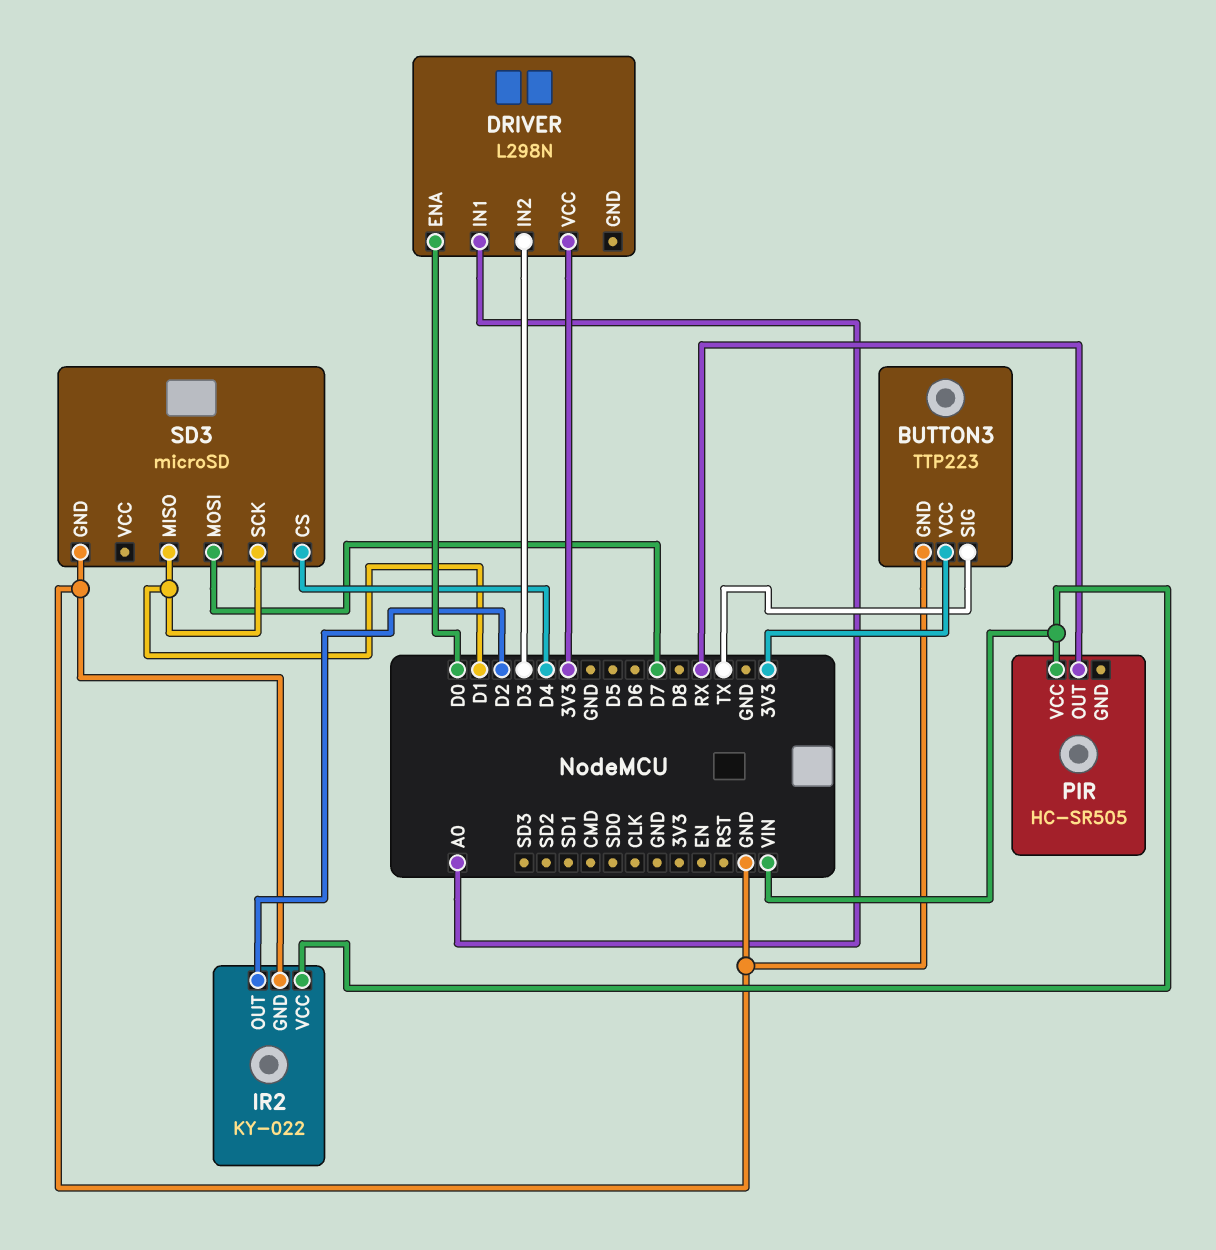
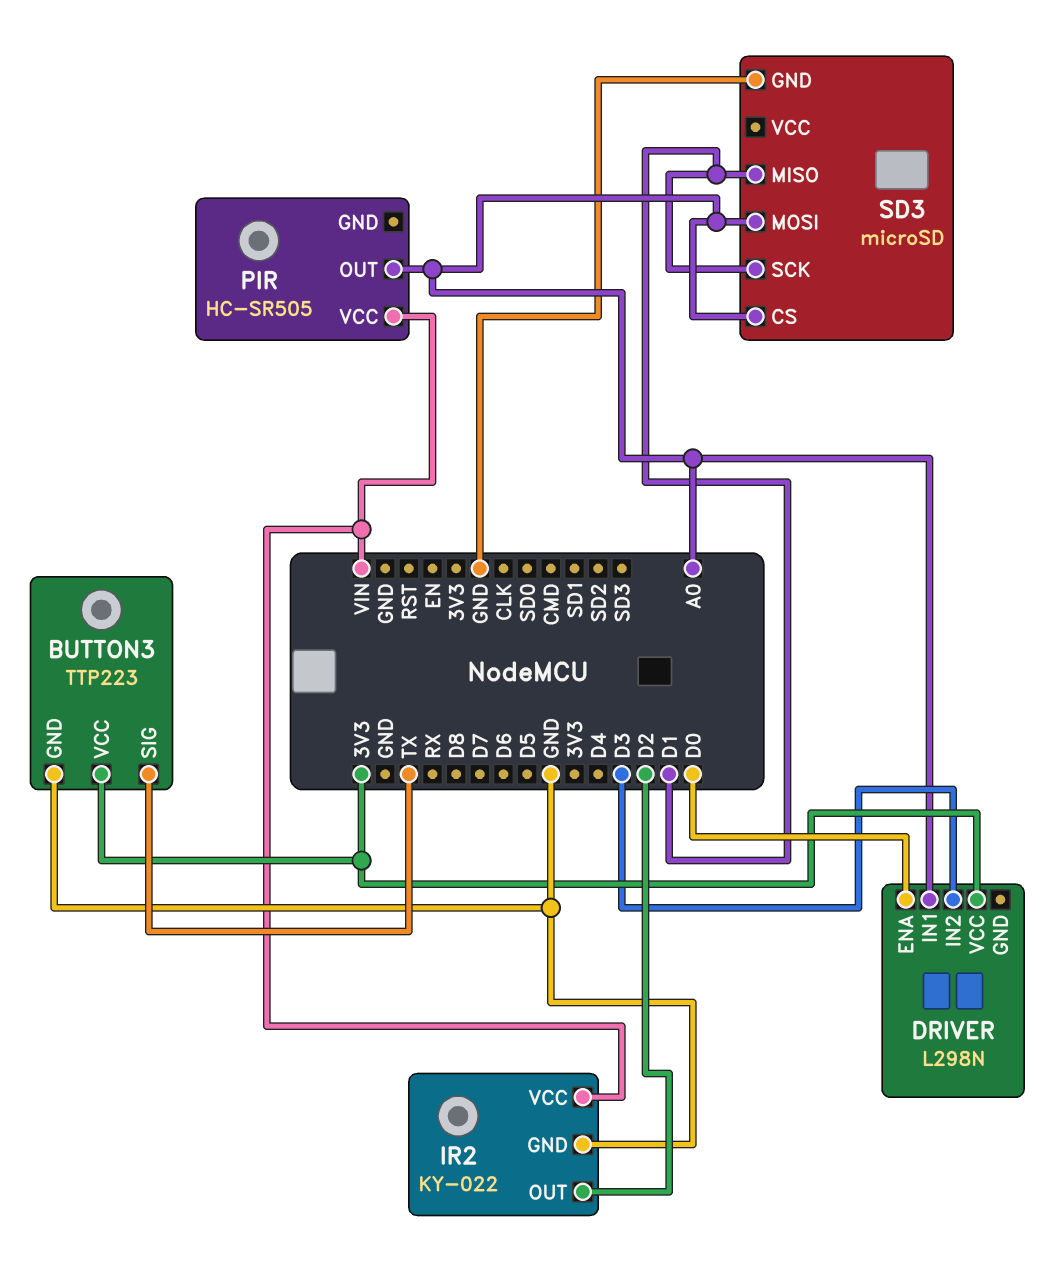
PIR pin OUT: RX -> A0
SD3 pin CS: D4 -> A0
SD3 pin MOSI: D7 -> A0

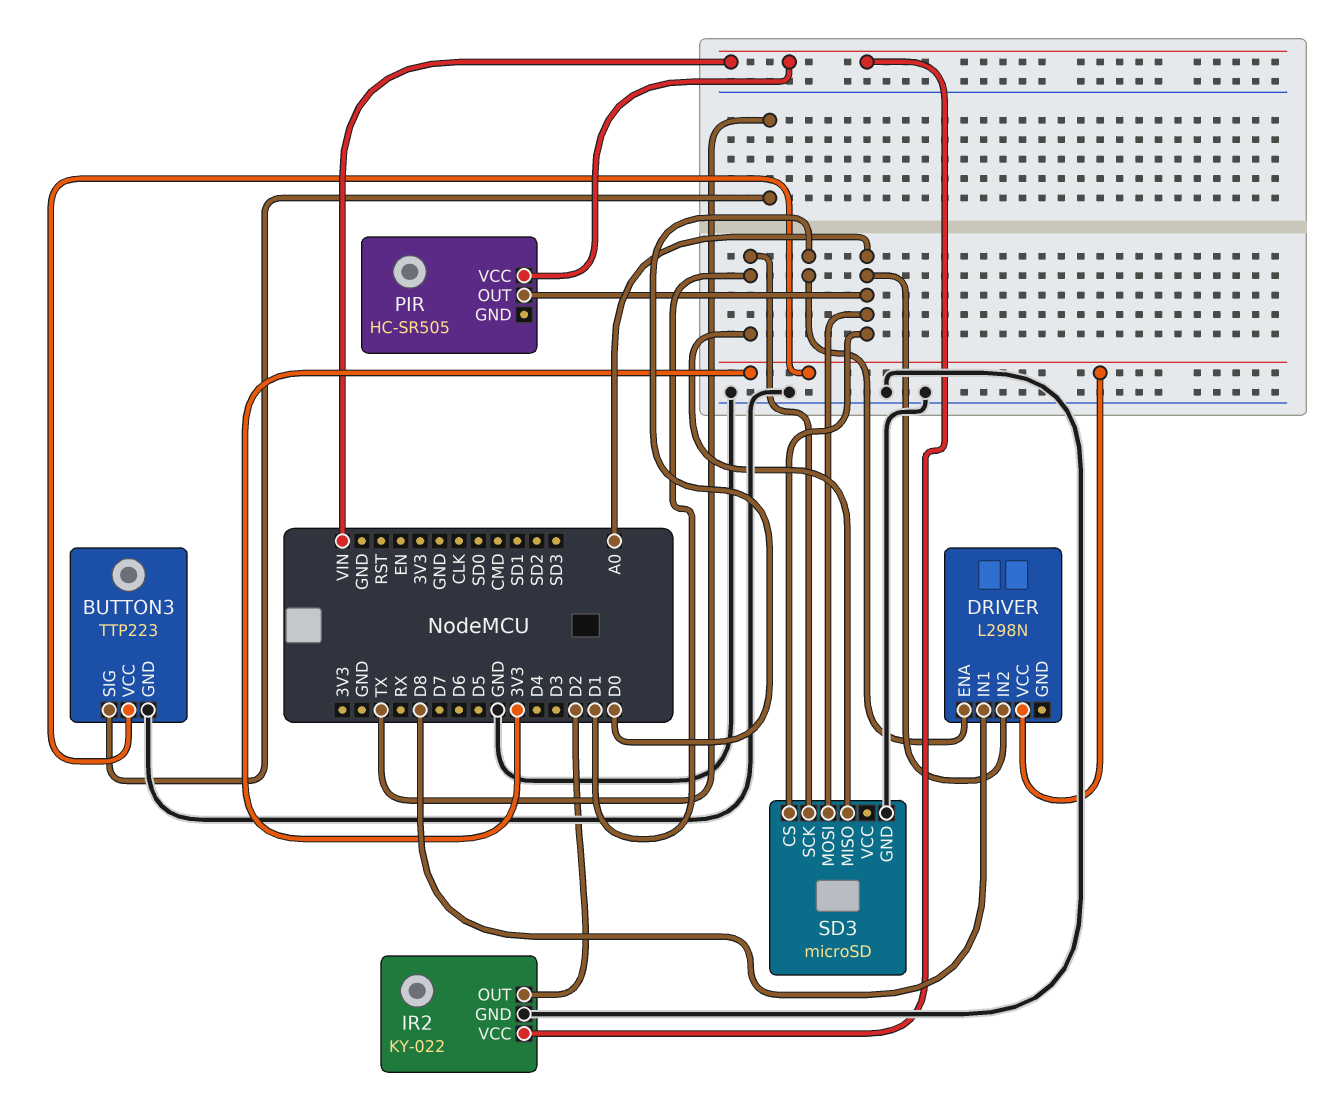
DRIVER pin IN1: A0 -> D8
DRIVER pin IN2: D3 -> A0

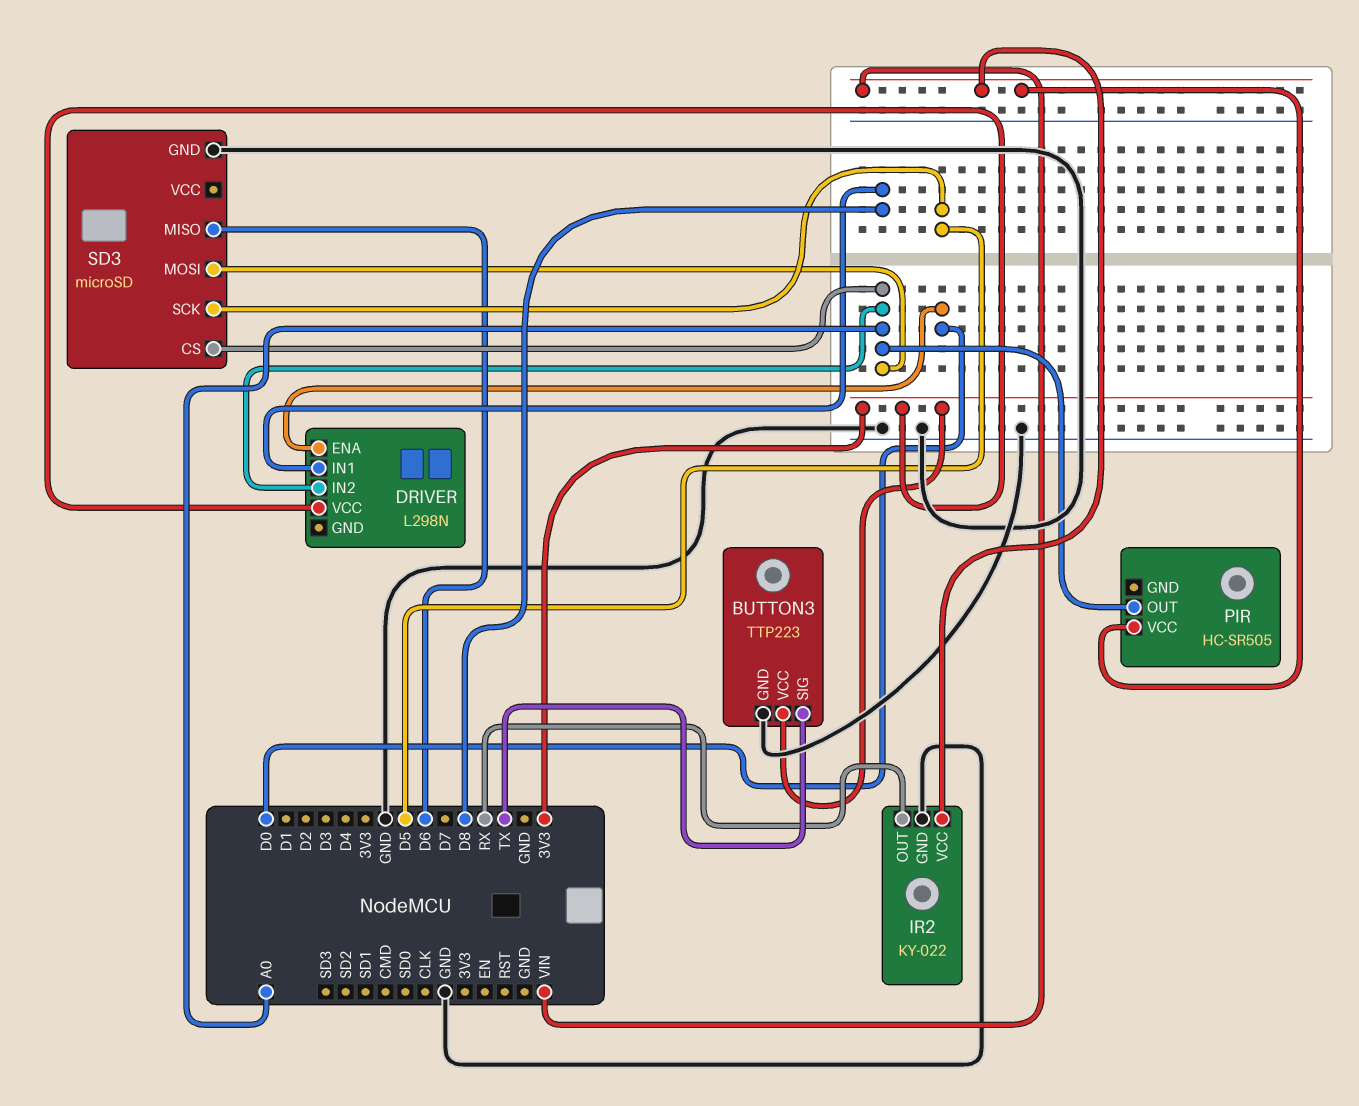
IR2 pin OUT: D2 -> RX
SD3 pin MISO: D1 -> D6
SD3 pin SCK: D1 -> D5

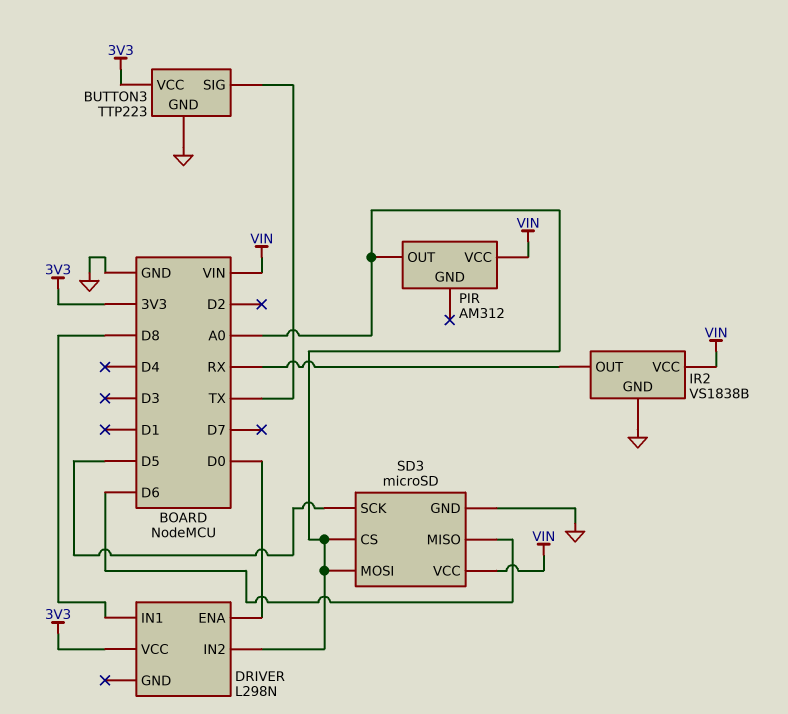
IR2: KY-022 -> VS1838B
PIR: HC-SR505 -> AM312
SD3 pin VCC: none -> VIN

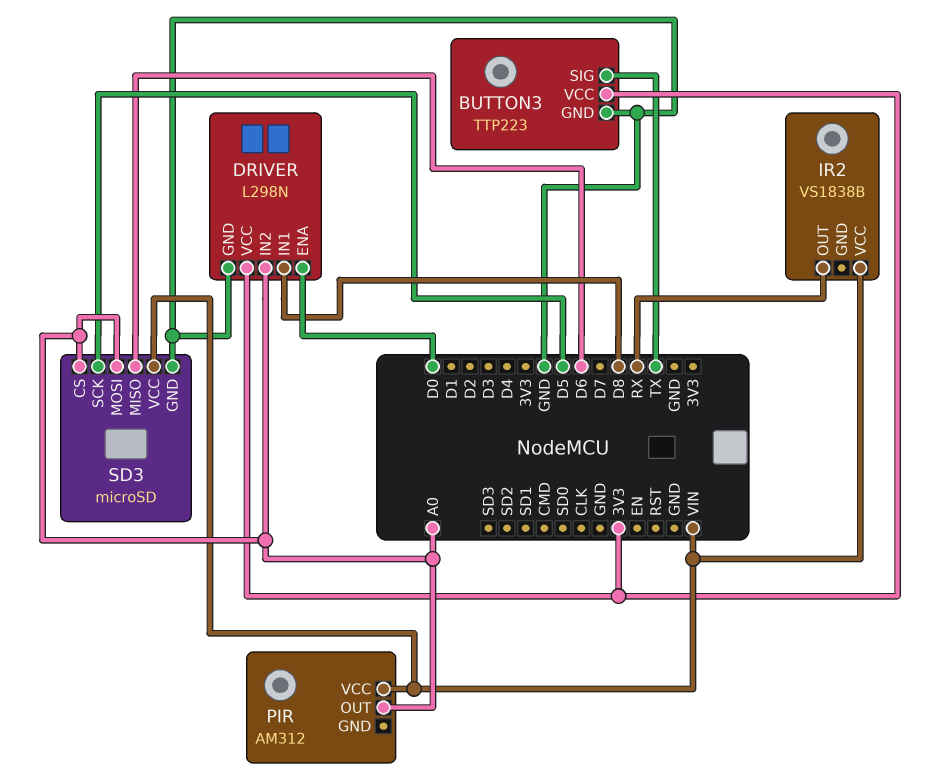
DRIVER pin GND: none -> GND
IR2 pin GND: GND -> none

